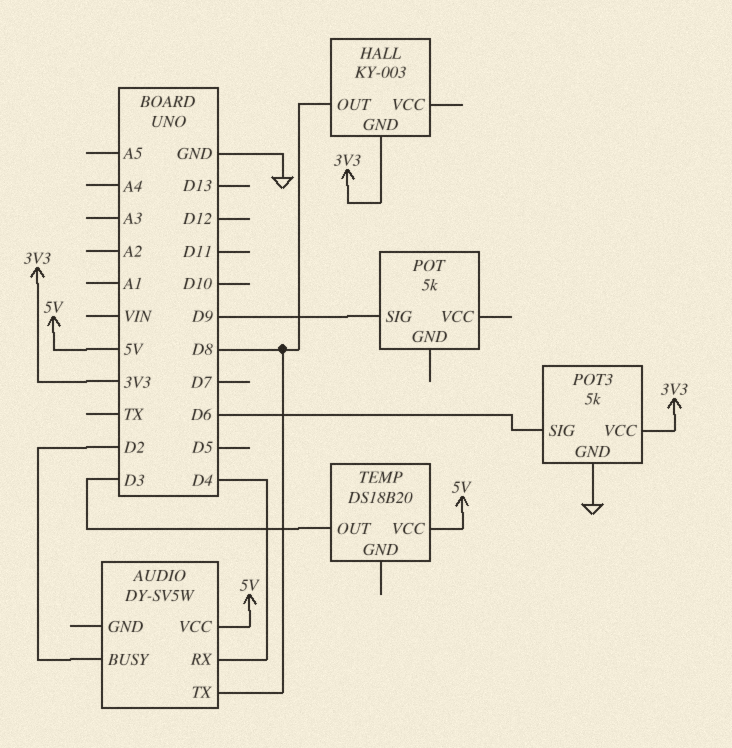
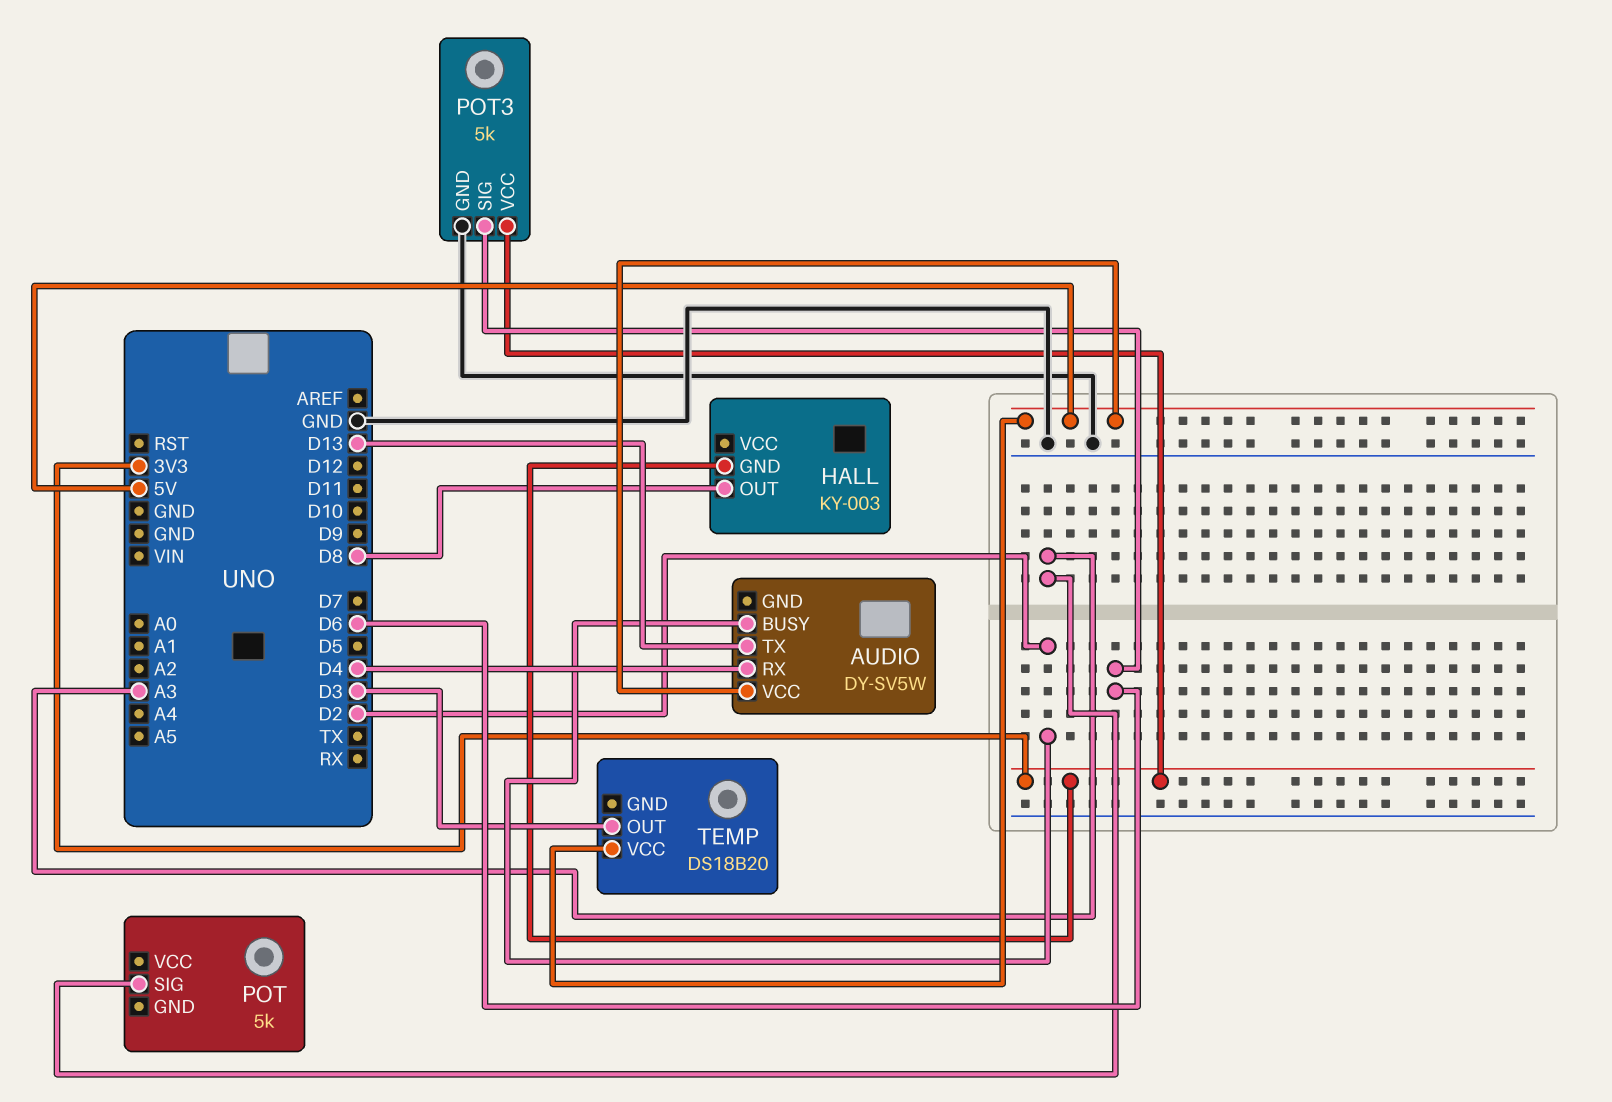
AUDIO pin TX: D8 -> D13
POT pin SIG: D9 -> A3

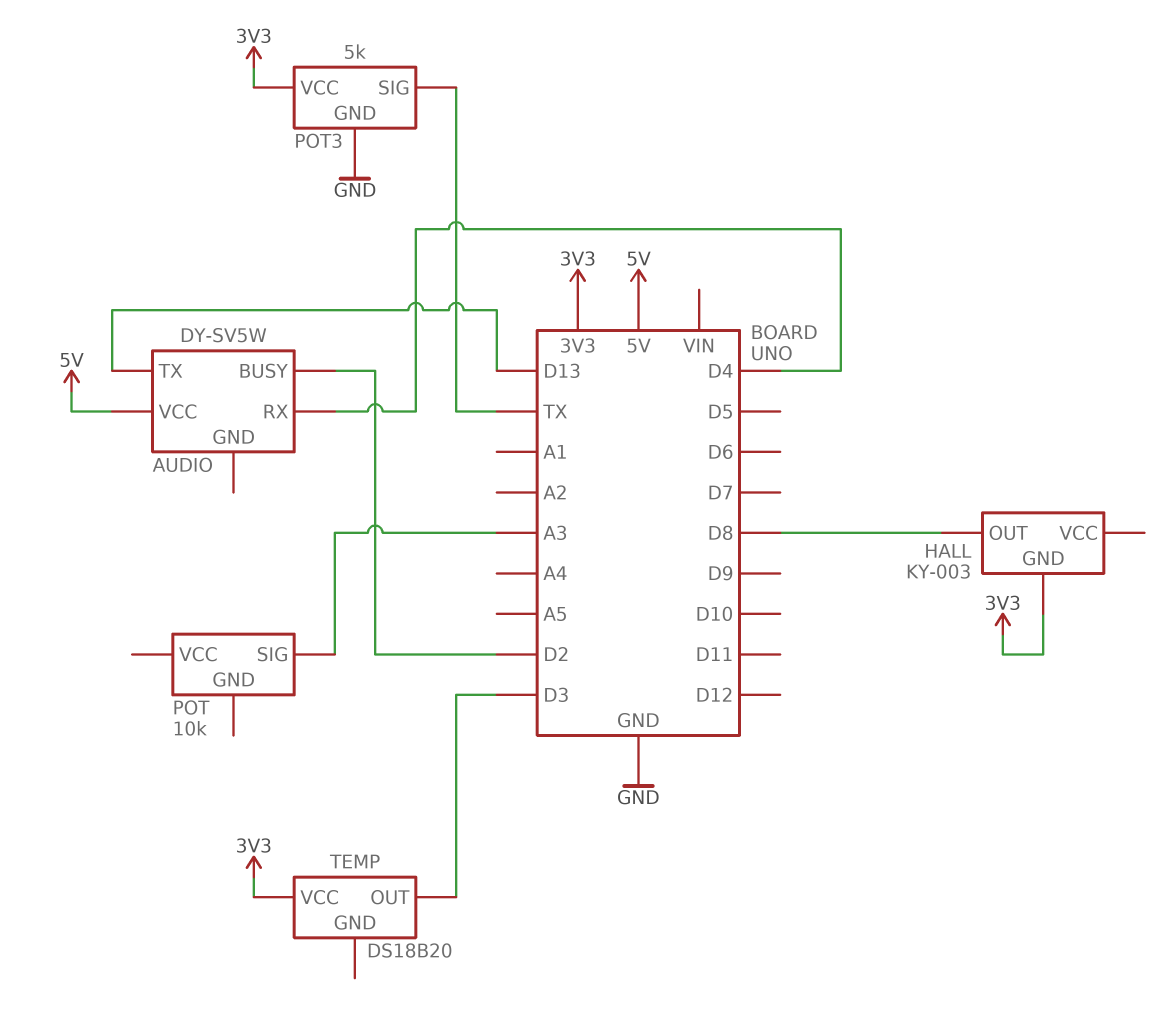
POT: 5k -> 10k
POT3 pin SIG: D6 -> TX
TEMP pin VCC: 5V -> 3V3

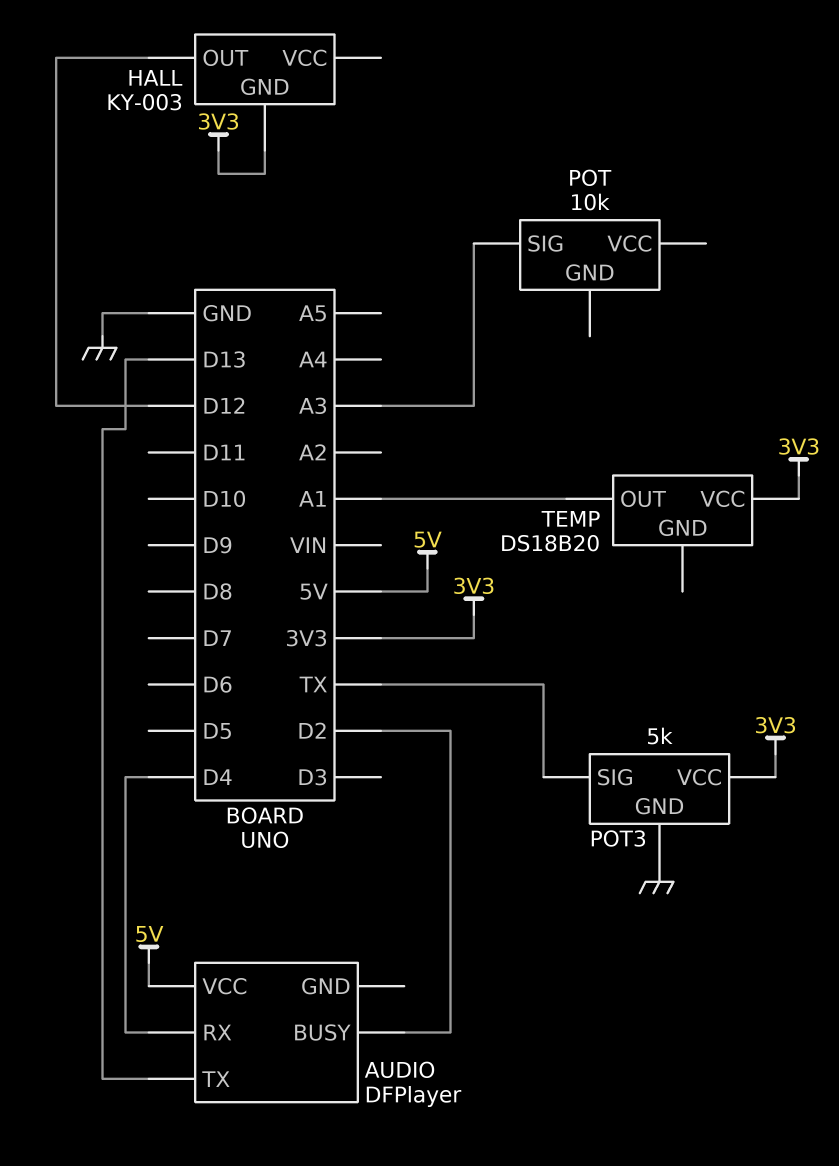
AUDIO: DY-SV5W -> DFPlayer
HALL pin OUT: D8 -> D12
TEMP pin OUT: D3 -> A1

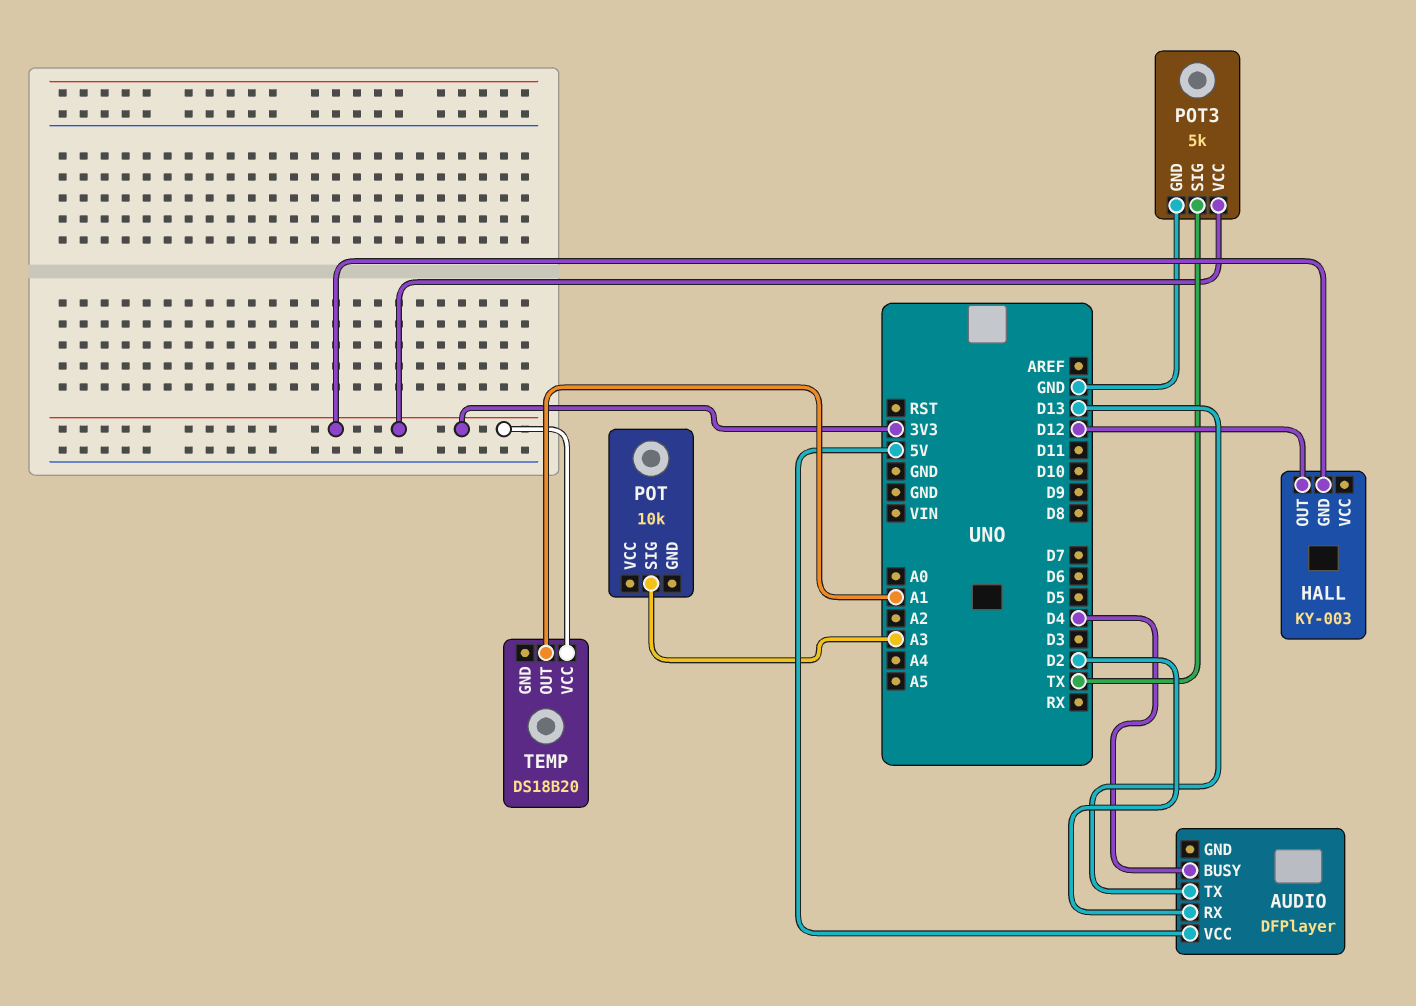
AUDIO pin BUSY: D2 -> D4
AUDIO pin RX: D4 -> D2

